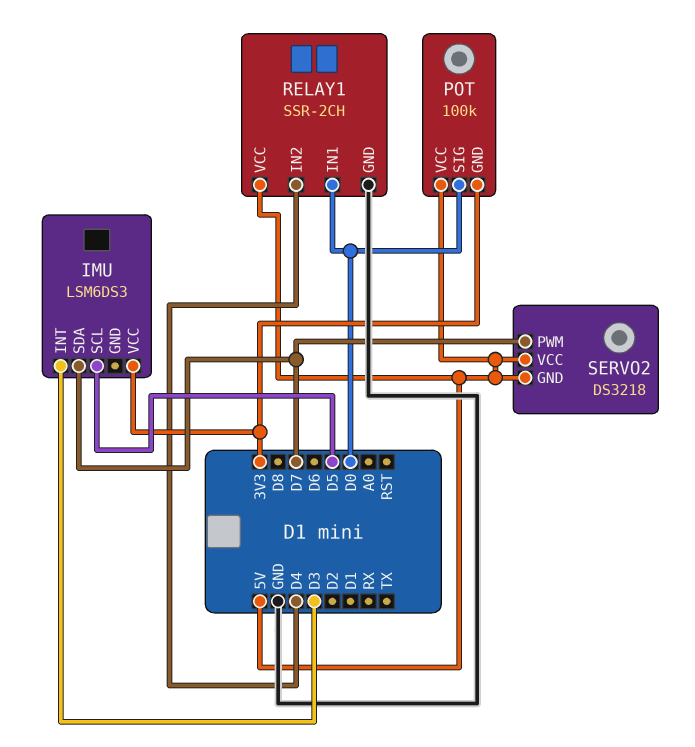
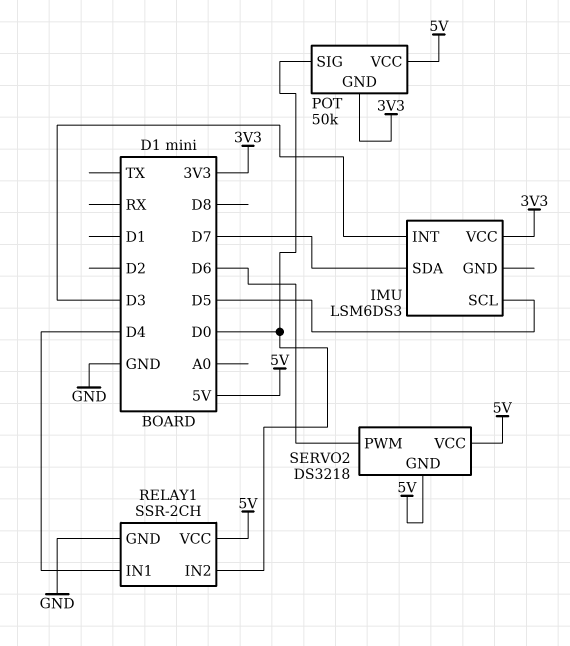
POT: 100k -> 50k
RELAY1 pin IN1: D0 -> D4
RELAY1 pin IN2: D4 -> D0
SERVO2 pin PWM: D7 -> D6

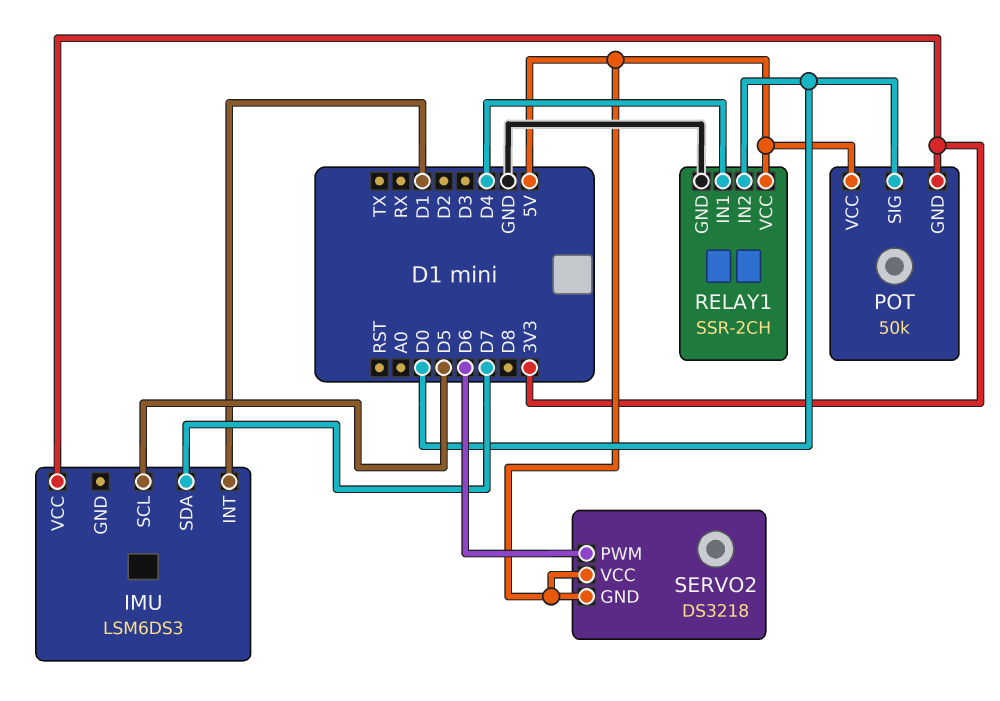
IMU pin INT: D3 -> D1

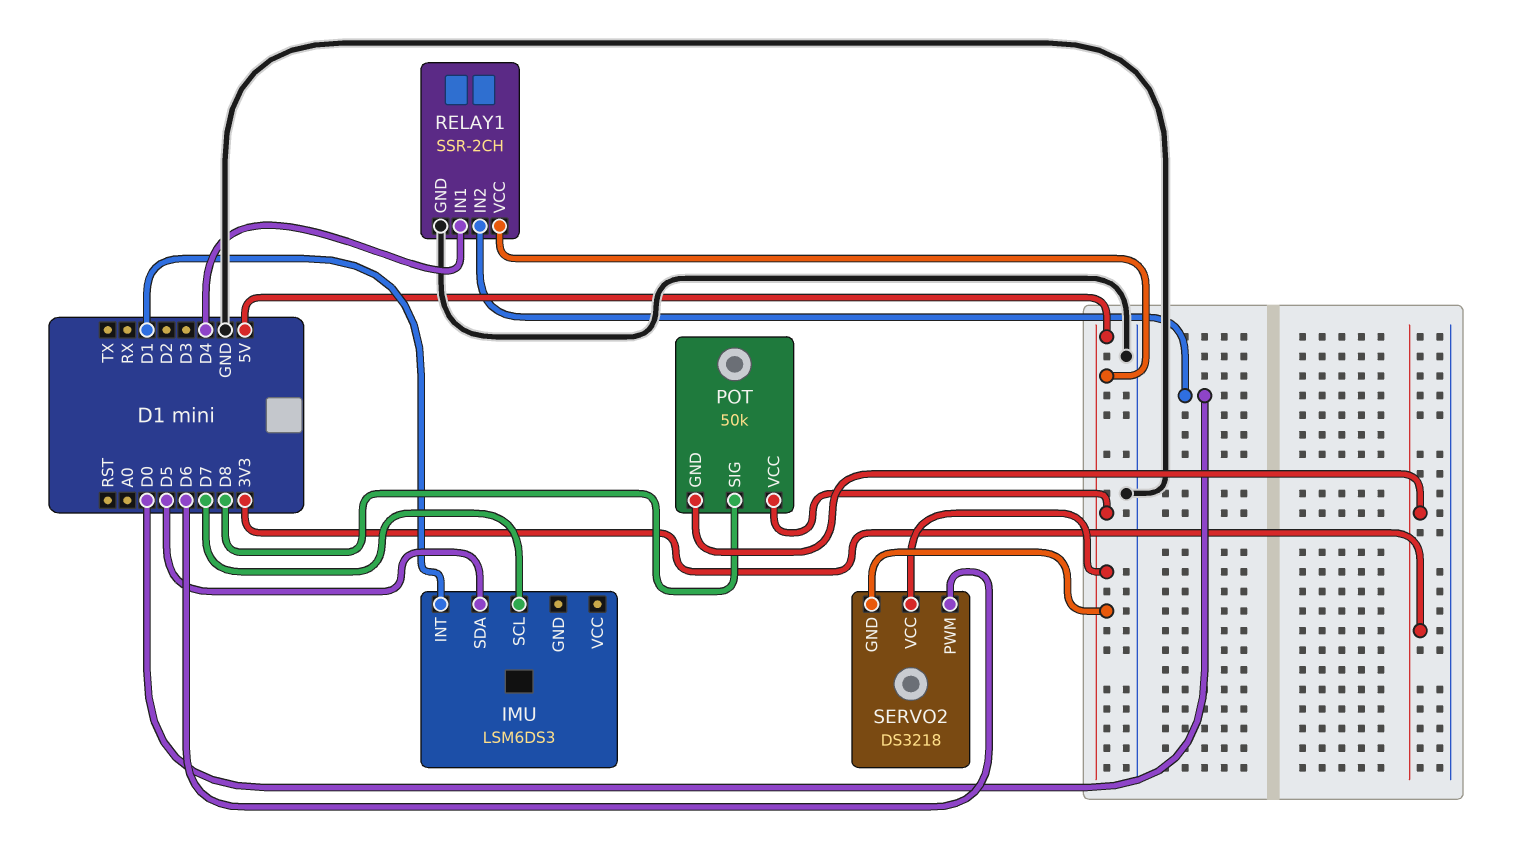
IMU pin SCL: D5 -> D7
IMU pin SDA: D7 -> D5
IMU pin VCC: 3V3 -> none
POT pin SIG: D0 -> D8

